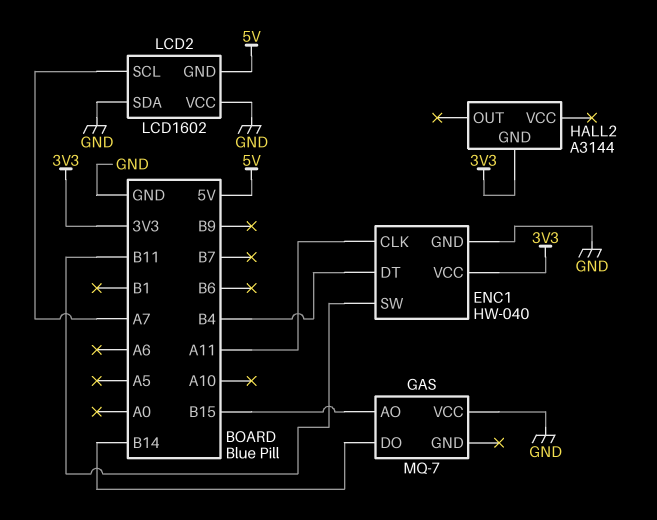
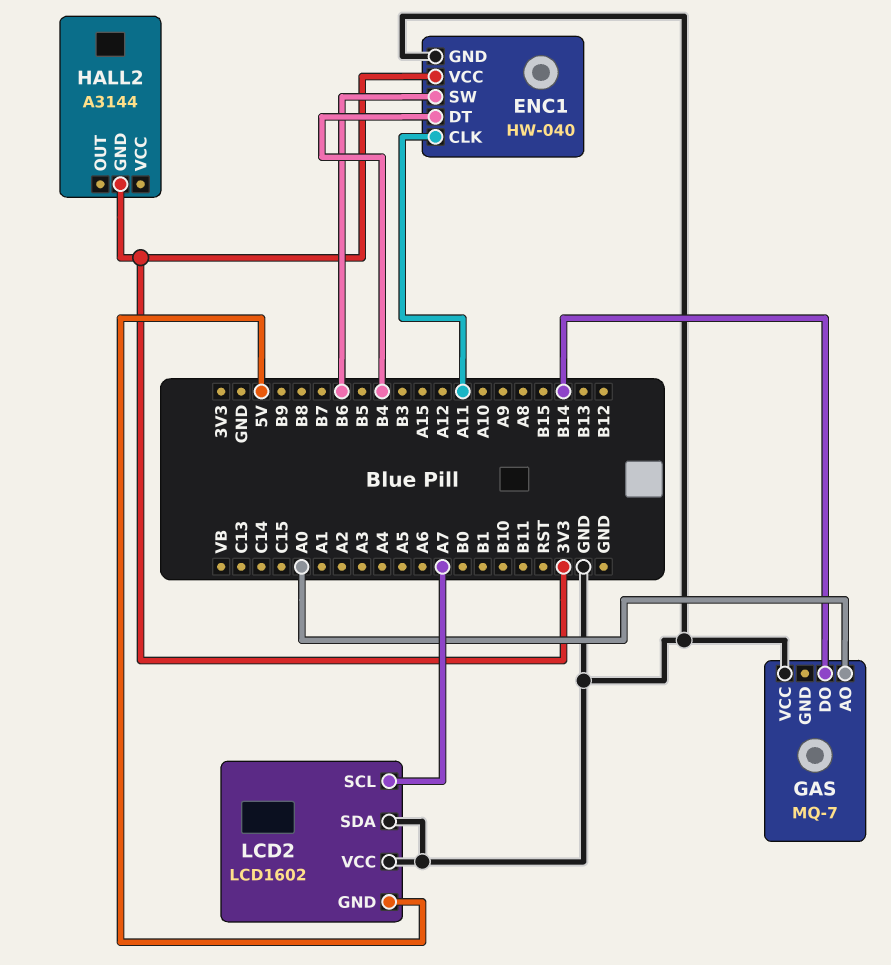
ENC1 pin SW: B11 -> B6
GAS pin AO: B15 -> A0

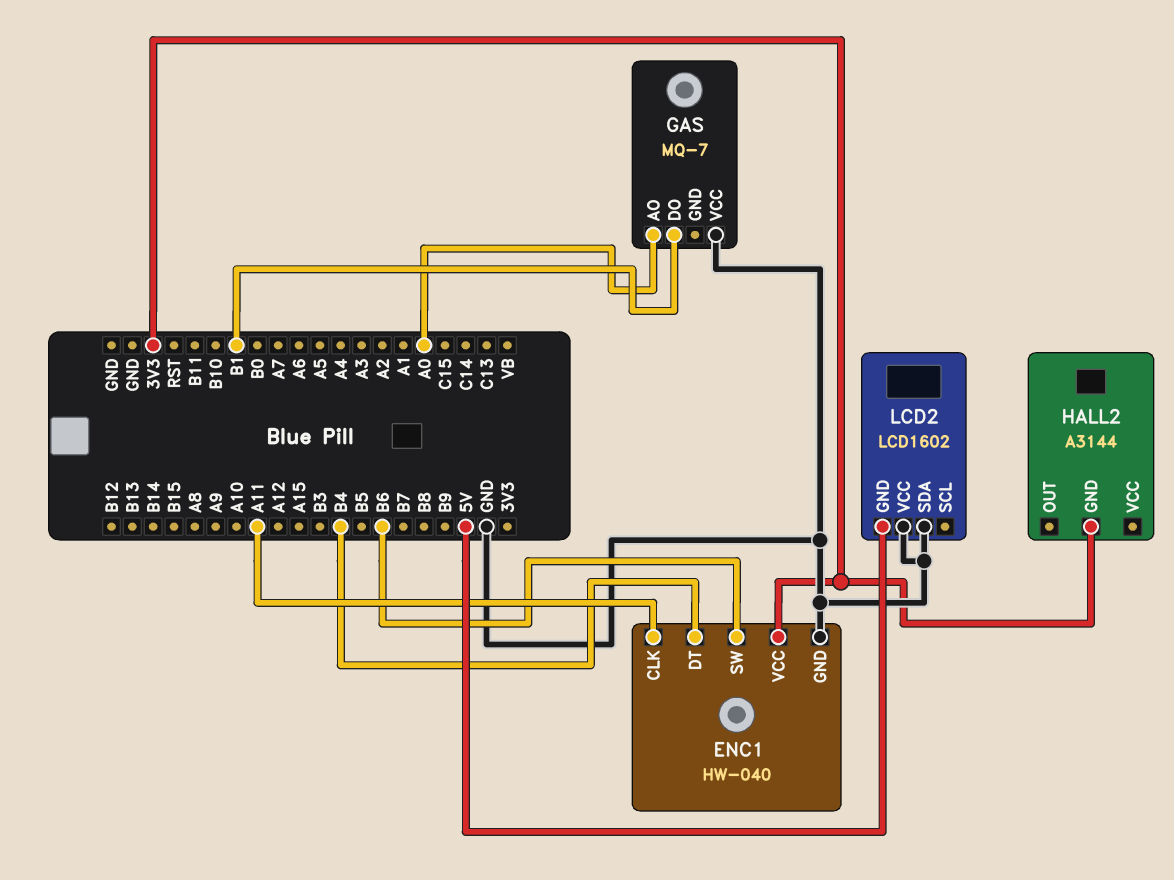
GAS pin DO: B14 -> B1
LCD2 pin SCL: A7 -> none

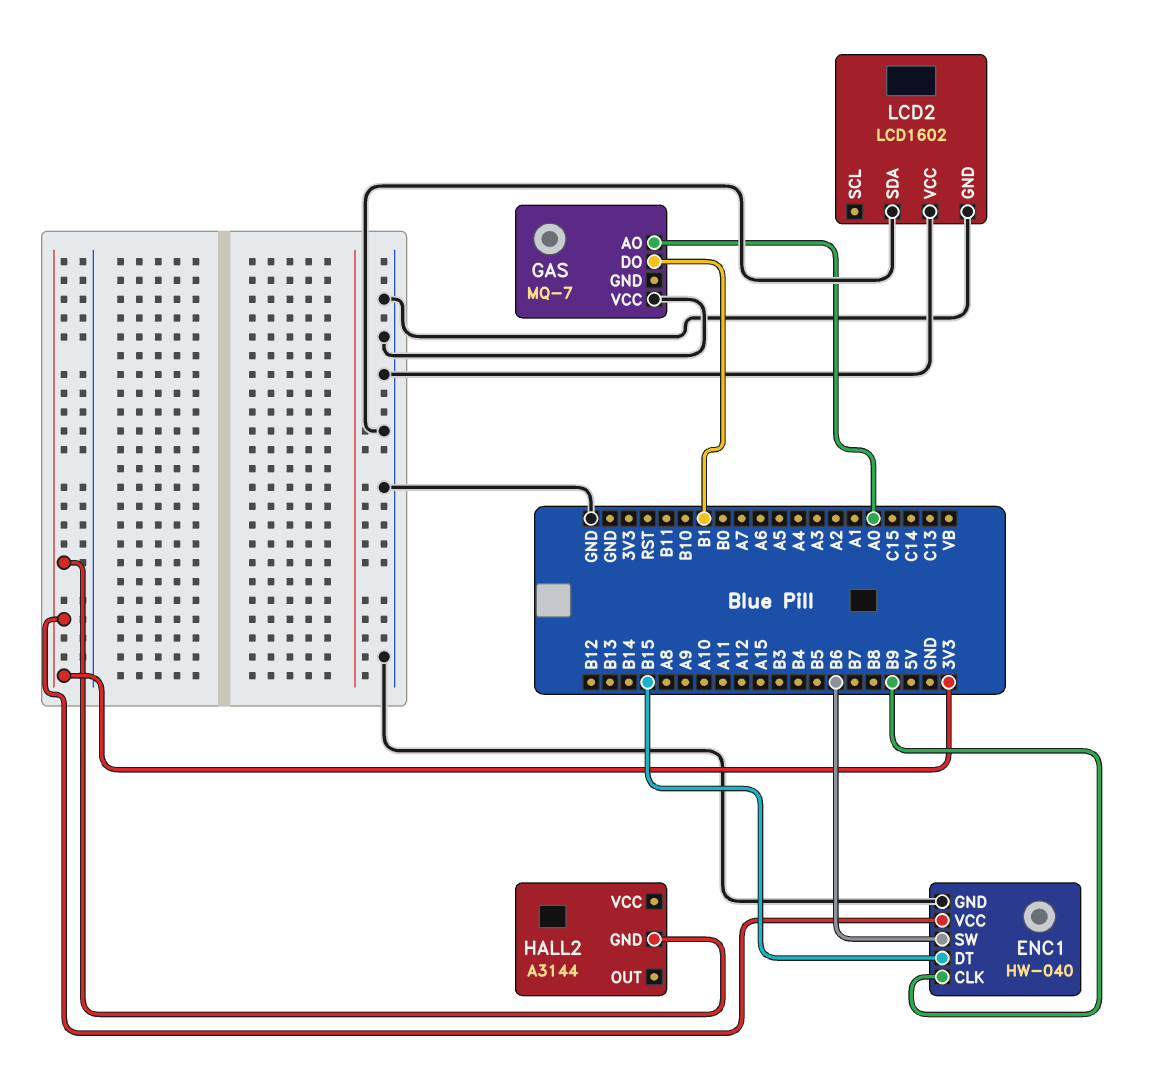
ENC1 pin CLK: A11 -> B9
ENC1 pin DT: B4 -> B15
LCD2 pin GND: 5V -> GND

